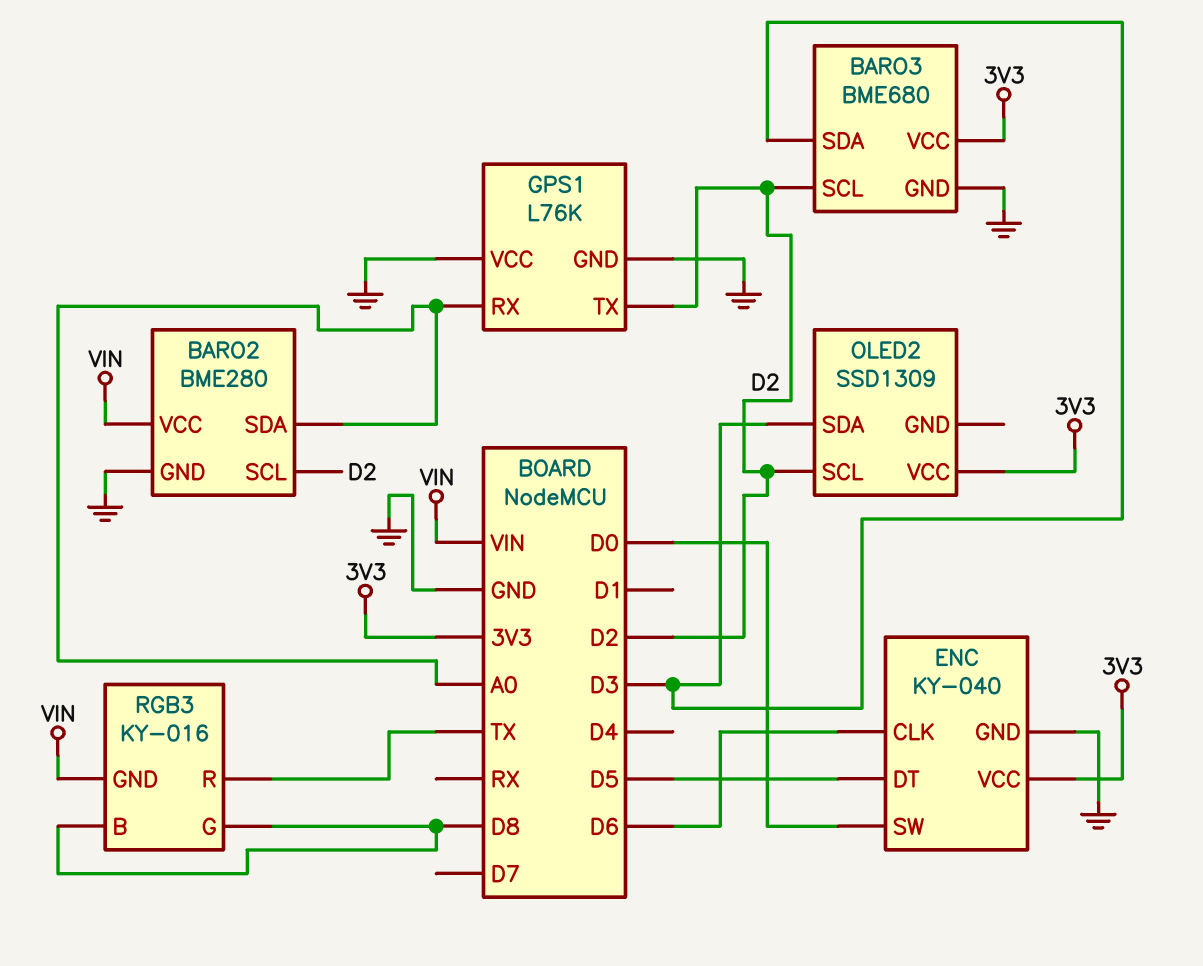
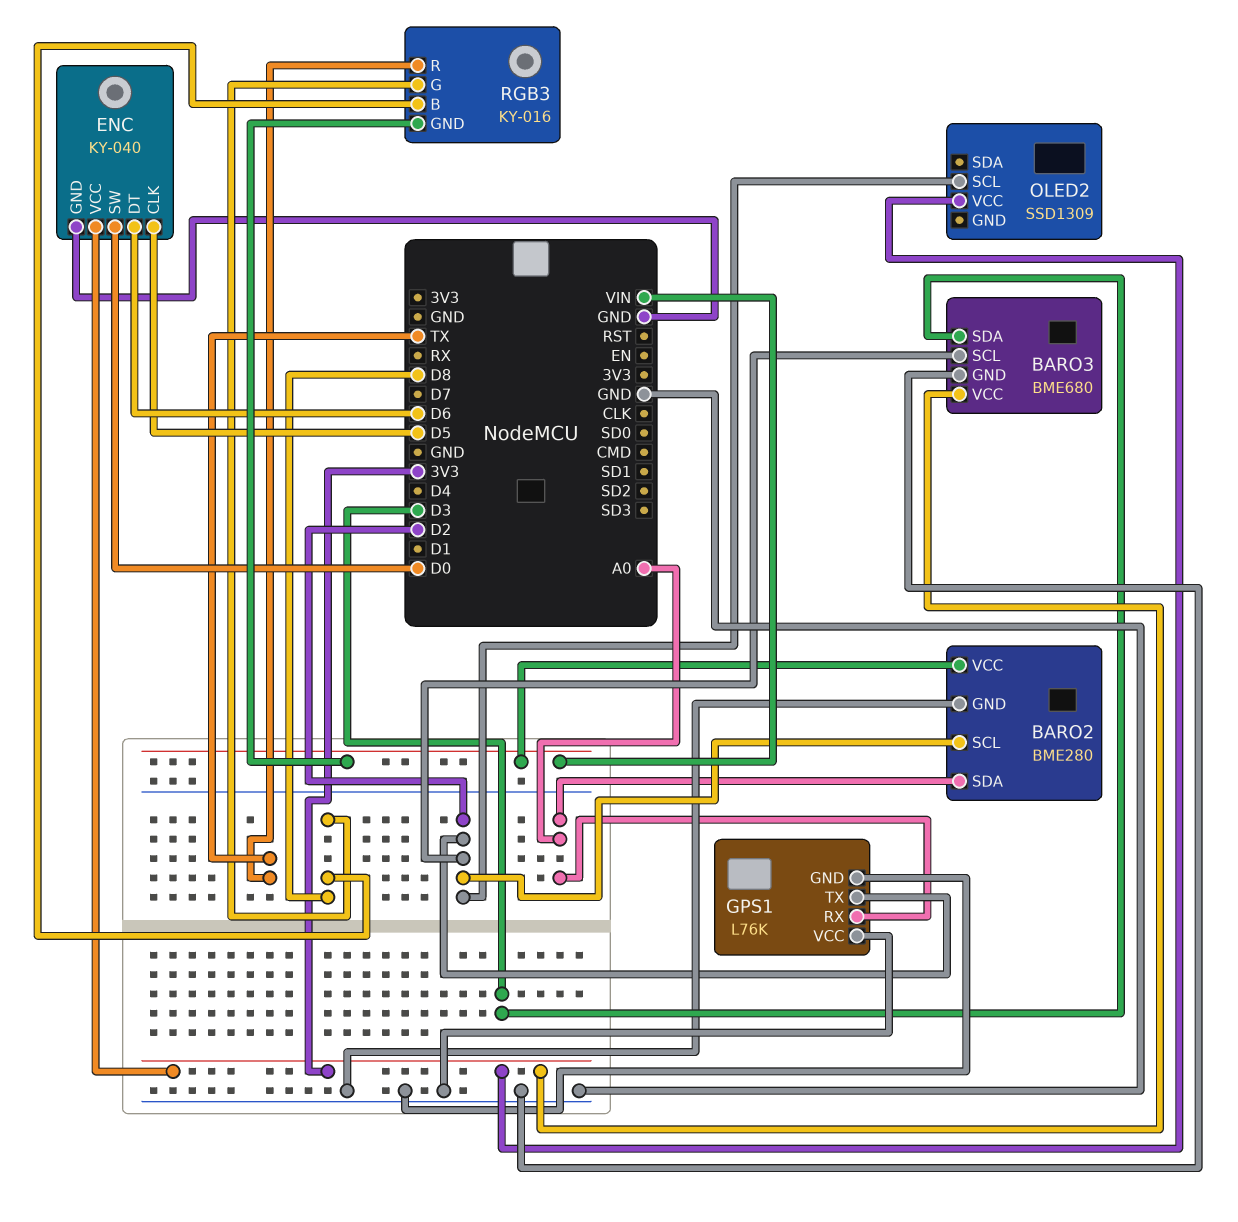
ENC pin CLK: D6 -> D5
ENC pin DT: D5 -> D6
OLED2 pin SDA: D3 -> none

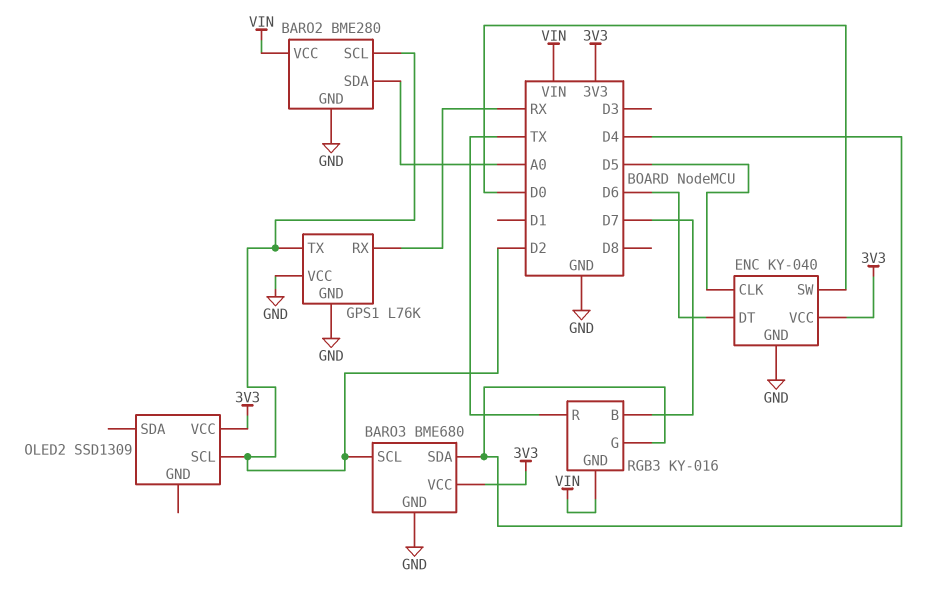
BARO3 pin SDA: D3 -> D4
GPS1 pin RX: A0 -> RX
RGB3 pin B: D8 -> D7
RGB3 pin G: D8 -> D4

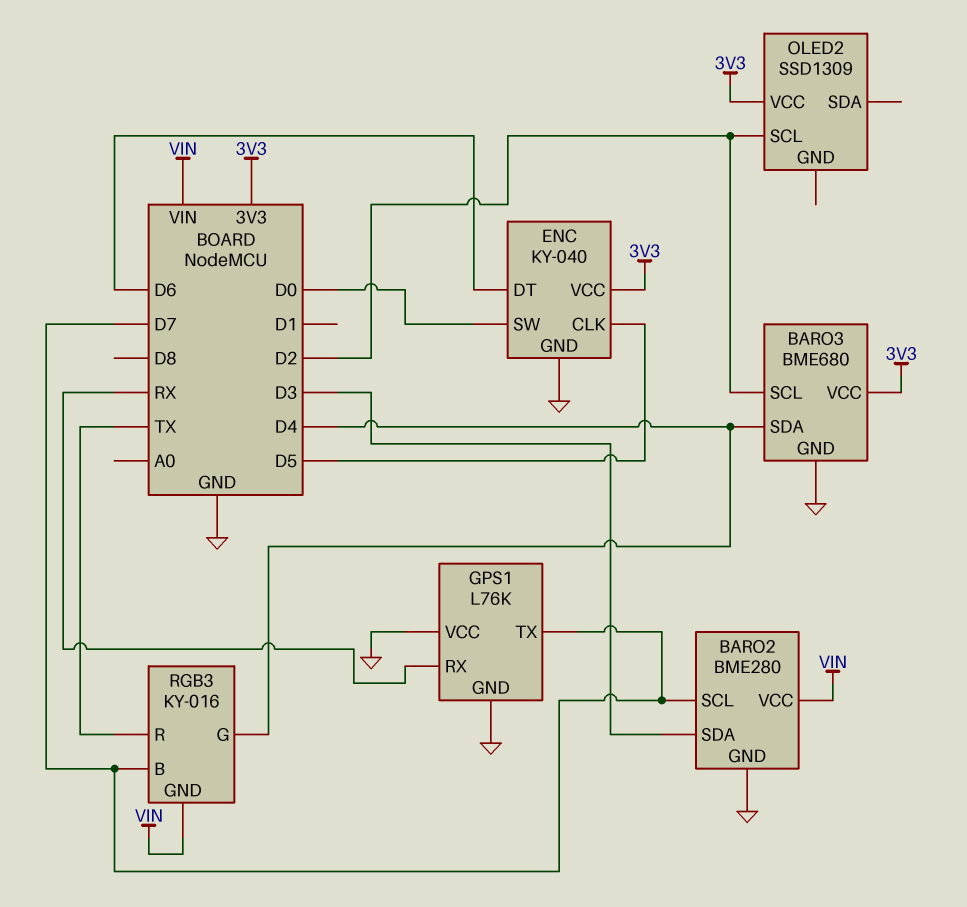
BARO2 pin SCL: D2 -> D7
BARO2 pin SDA: A0 -> D3
GPS1 pin TX: D2 -> D7

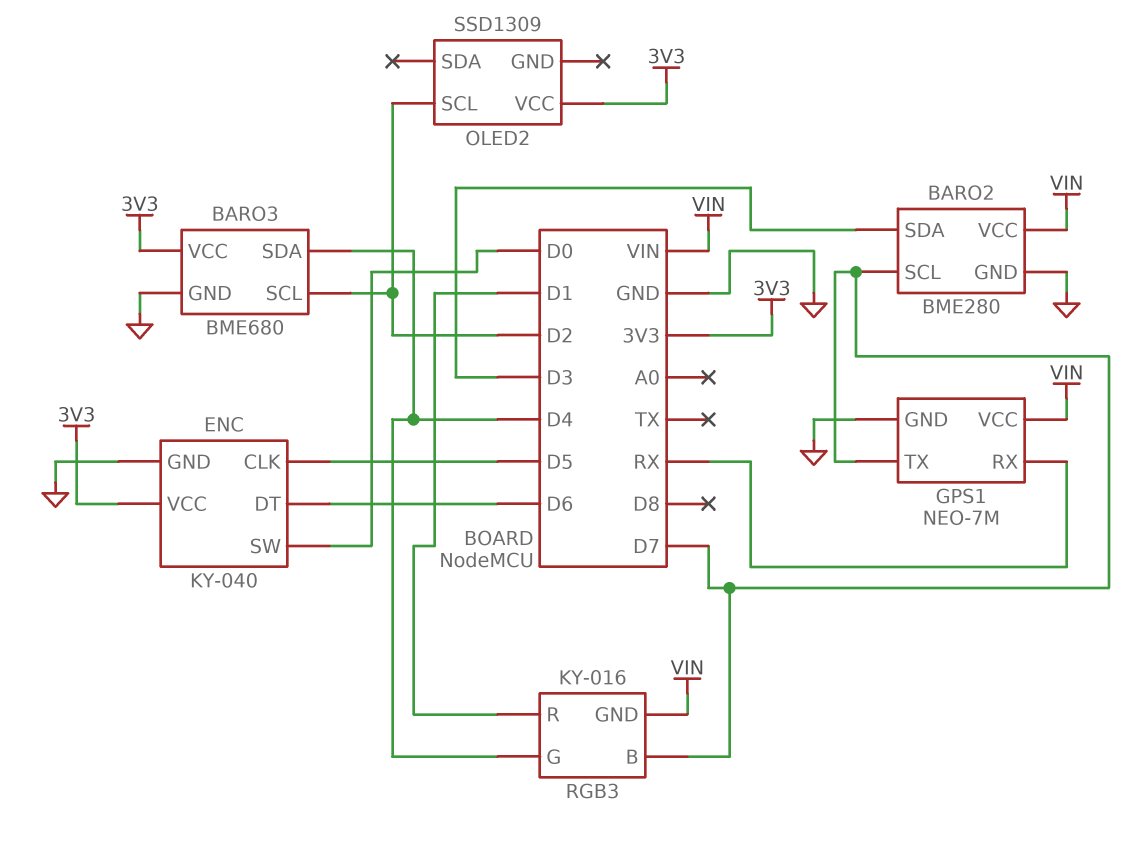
GPS1: L76K -> NEO-7M
GPS1 pin VCC: GND -> VIN
RGB3 pin R: TX -> D1

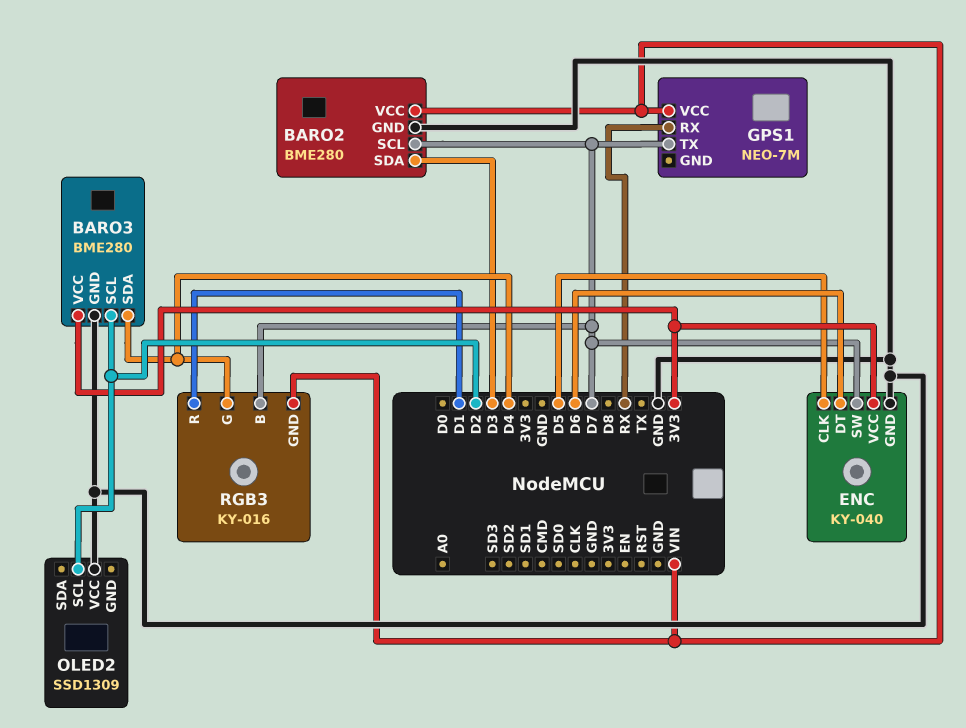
BARO3: BME680 -> BME280
ENC pin SW: D0 -> D7
GPS1 pin GND: GND -> none
OLED2 pin VCC: 3V3 -> GND

